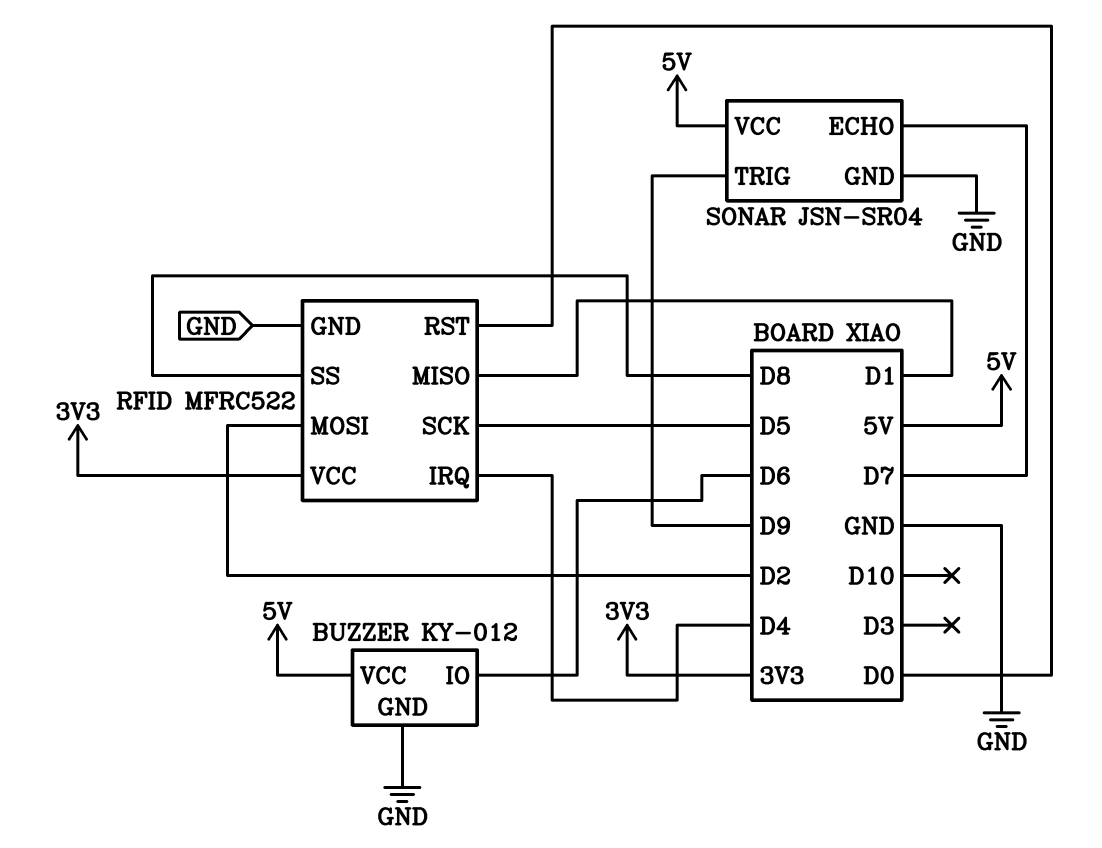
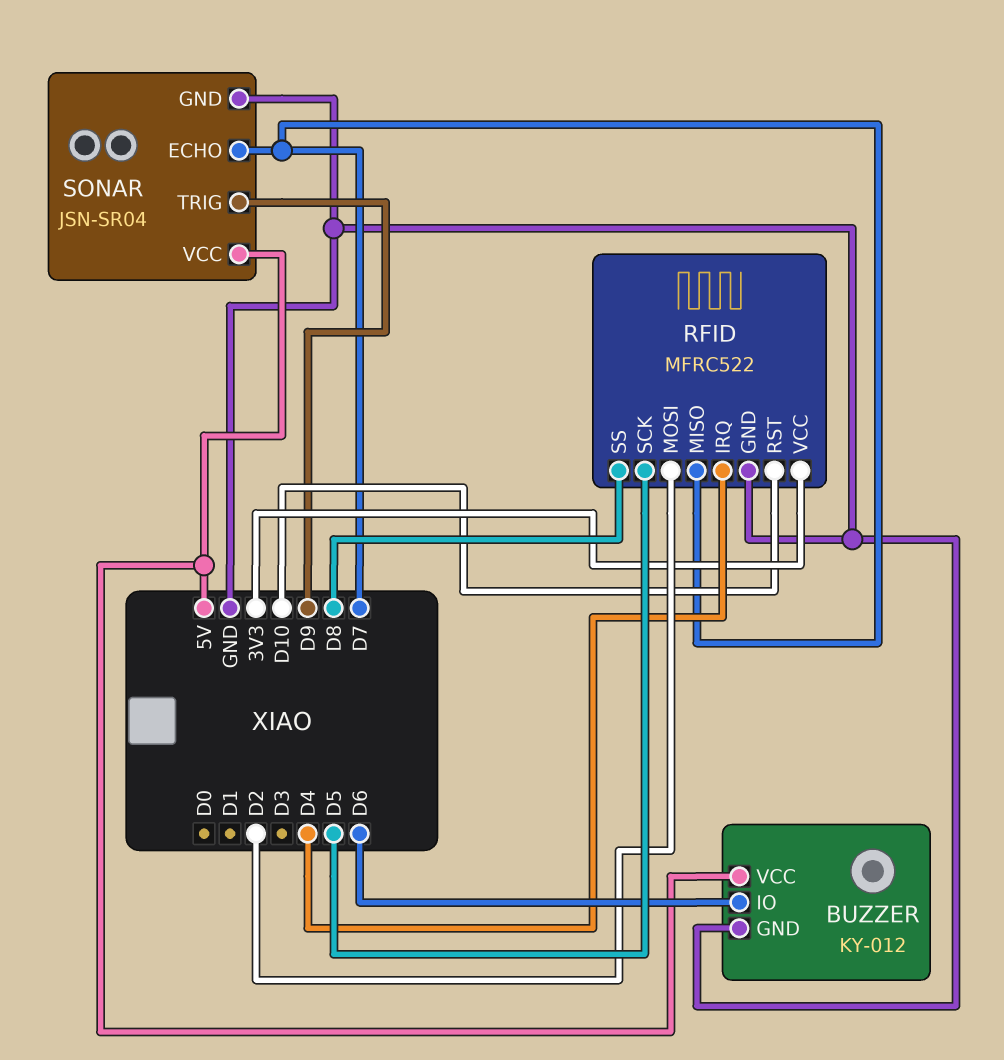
RFID pin MISO: D1 -> D7
RFID pin RST: D0 -> D10

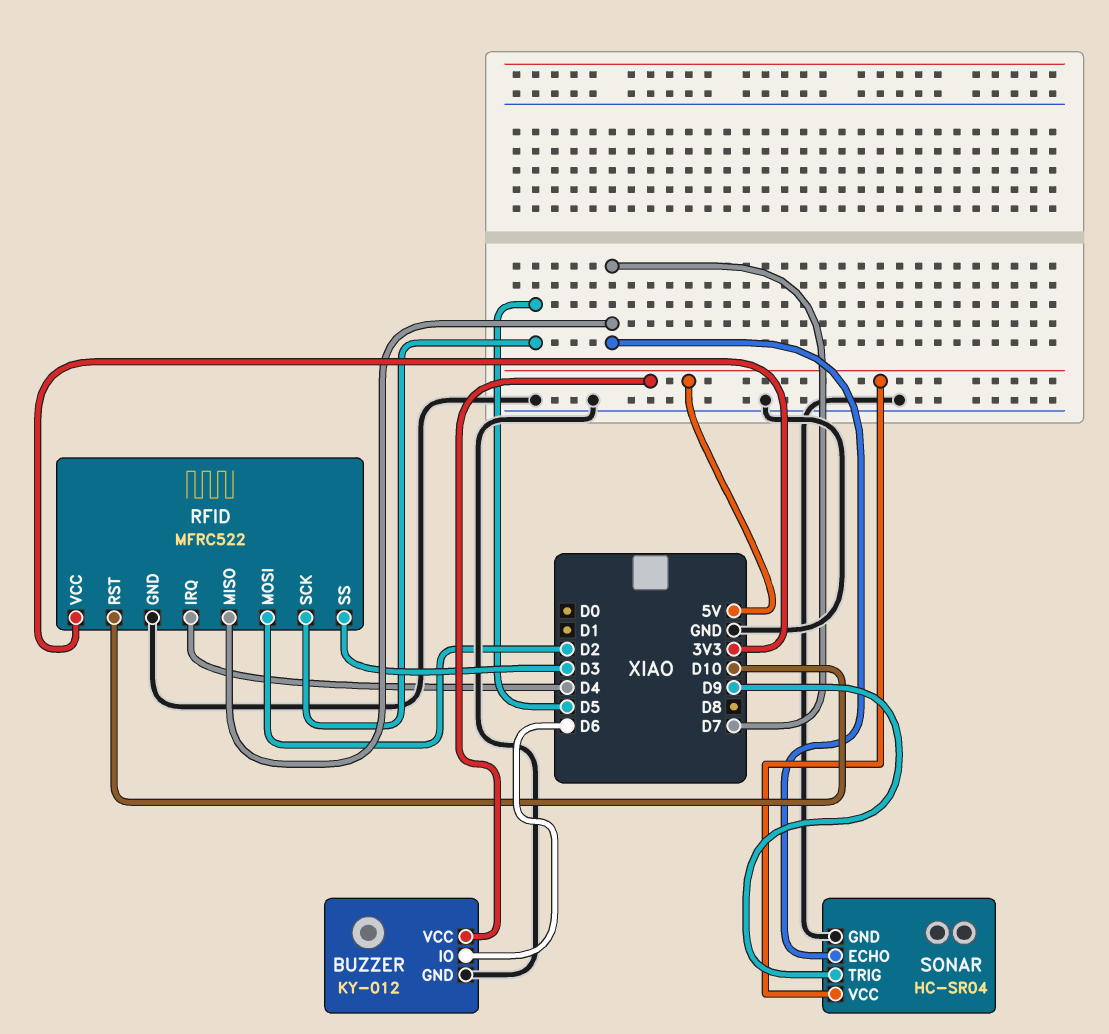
RFID pin SS: D8 -> D3
SONAR: JSN-SR04 -> HC-SR04

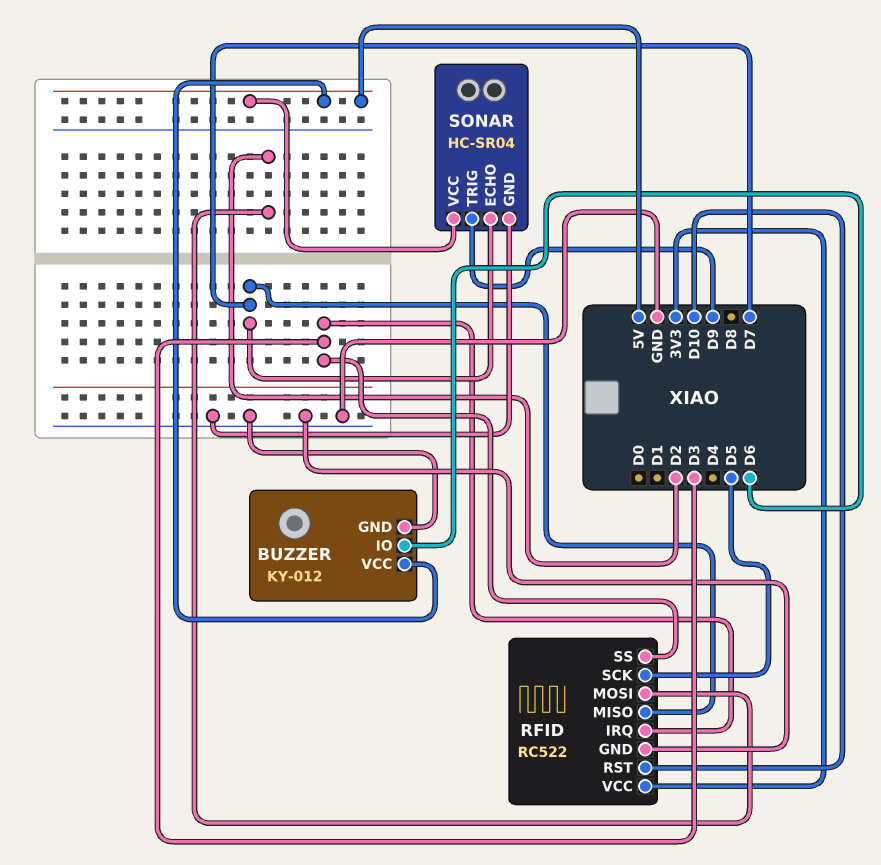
RFID: MFRC522 -> RC522
RFID pin IRQ: D4 -> D3

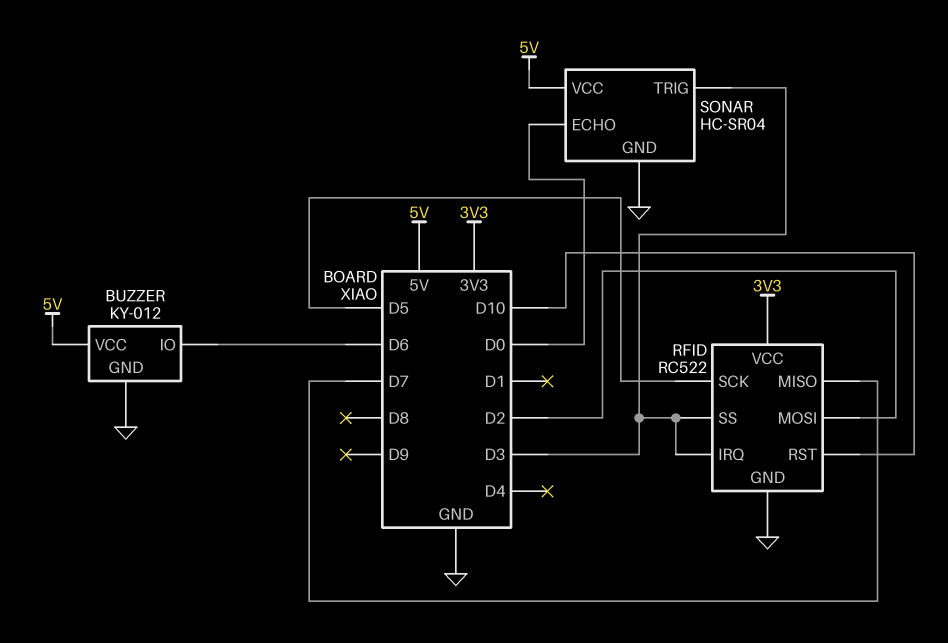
SONAR pin ECHO: D7 -> D0
SONAR pin TRIG: D9 -> D3

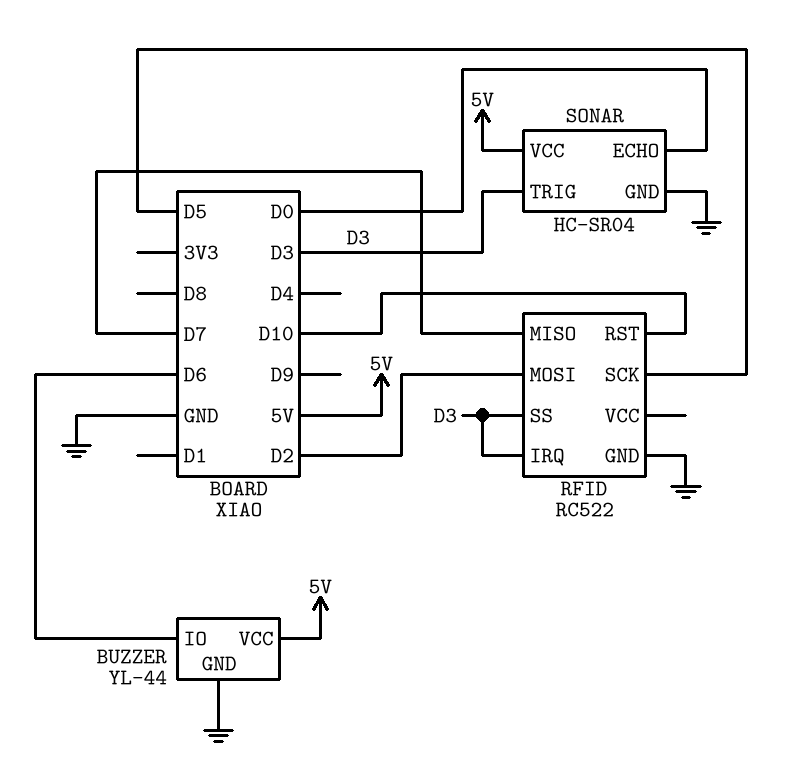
BUZZER: KY-012 -> YL-44
RFID pin VCC: 3V3 -> none

